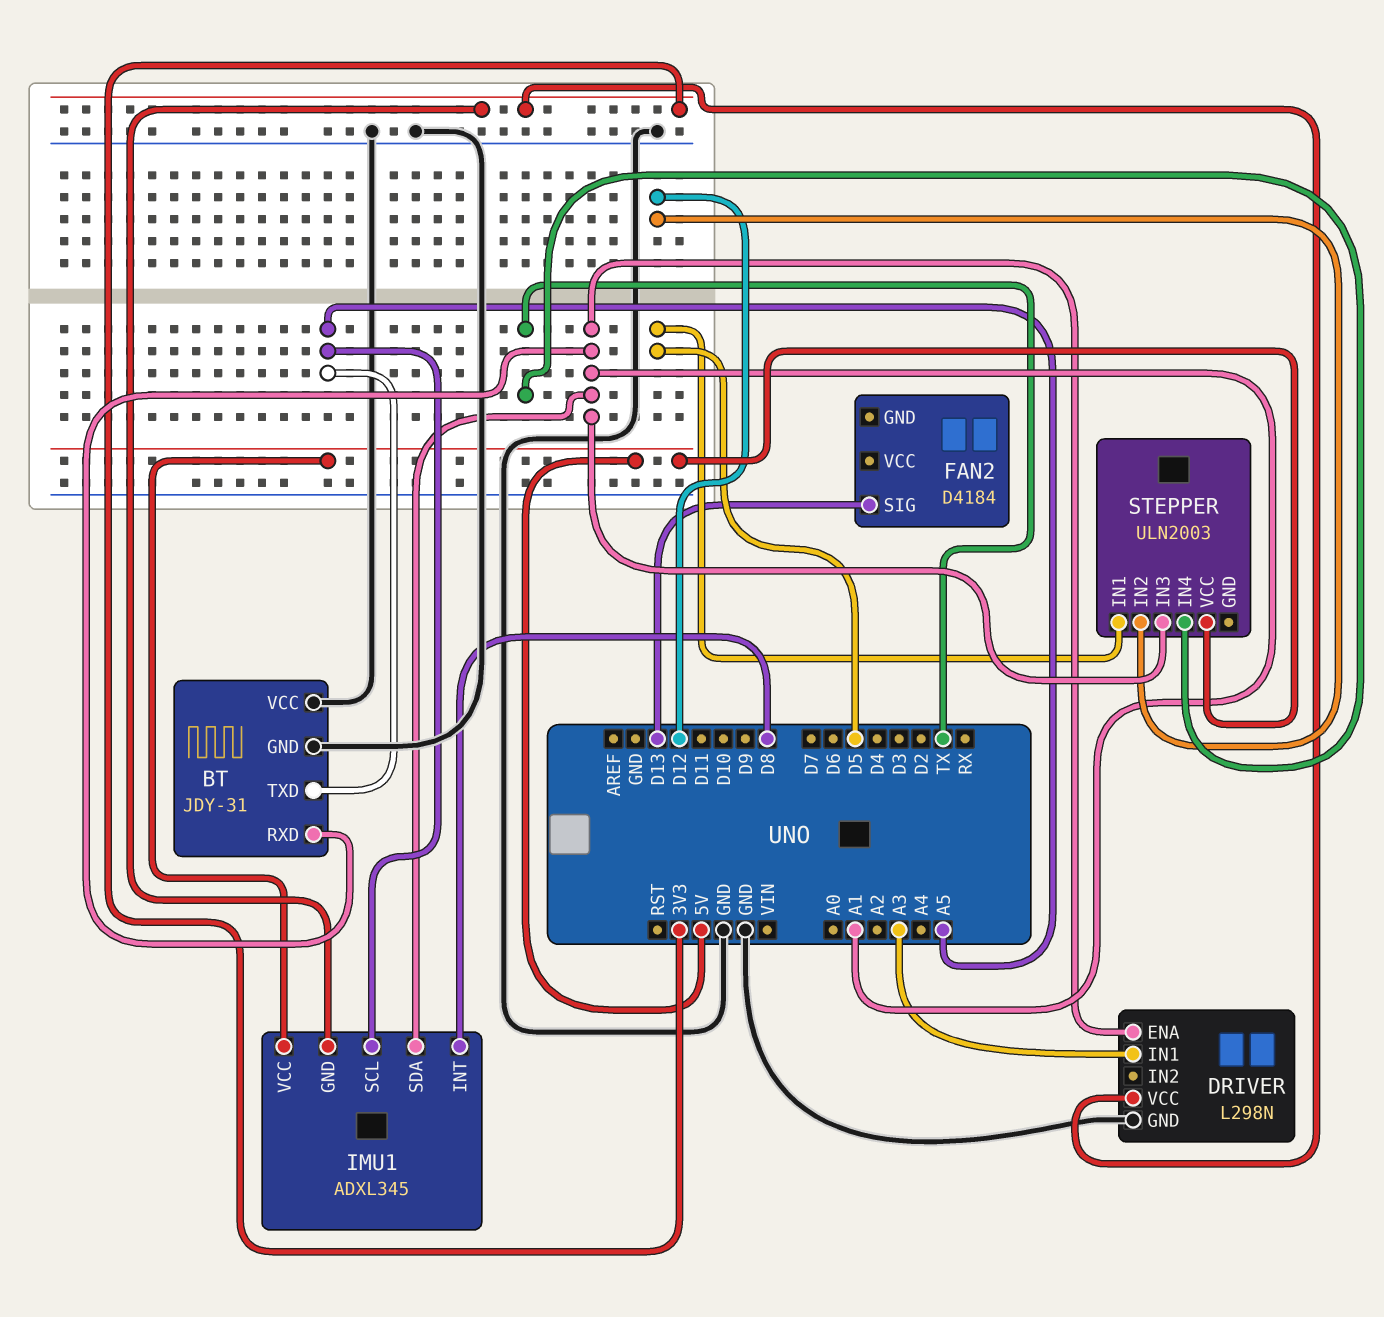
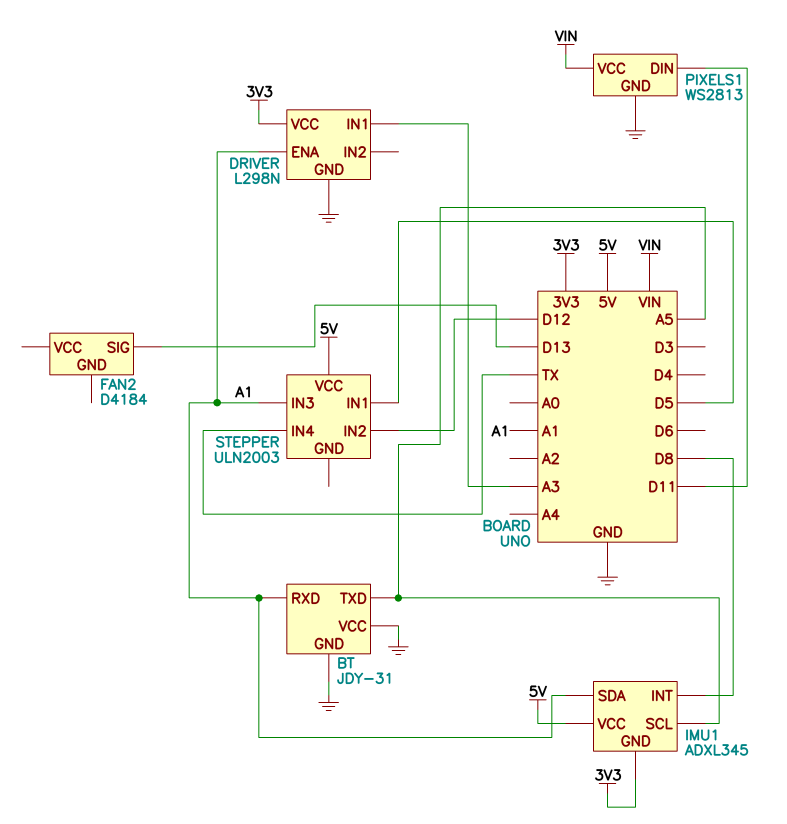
PIXELS1: none -> WS2813
PIXELS1 pin DIN: none -> D11
PIXELS1 pin GND: none -> GND
PIXELS1 pin VCC: none -> VIN

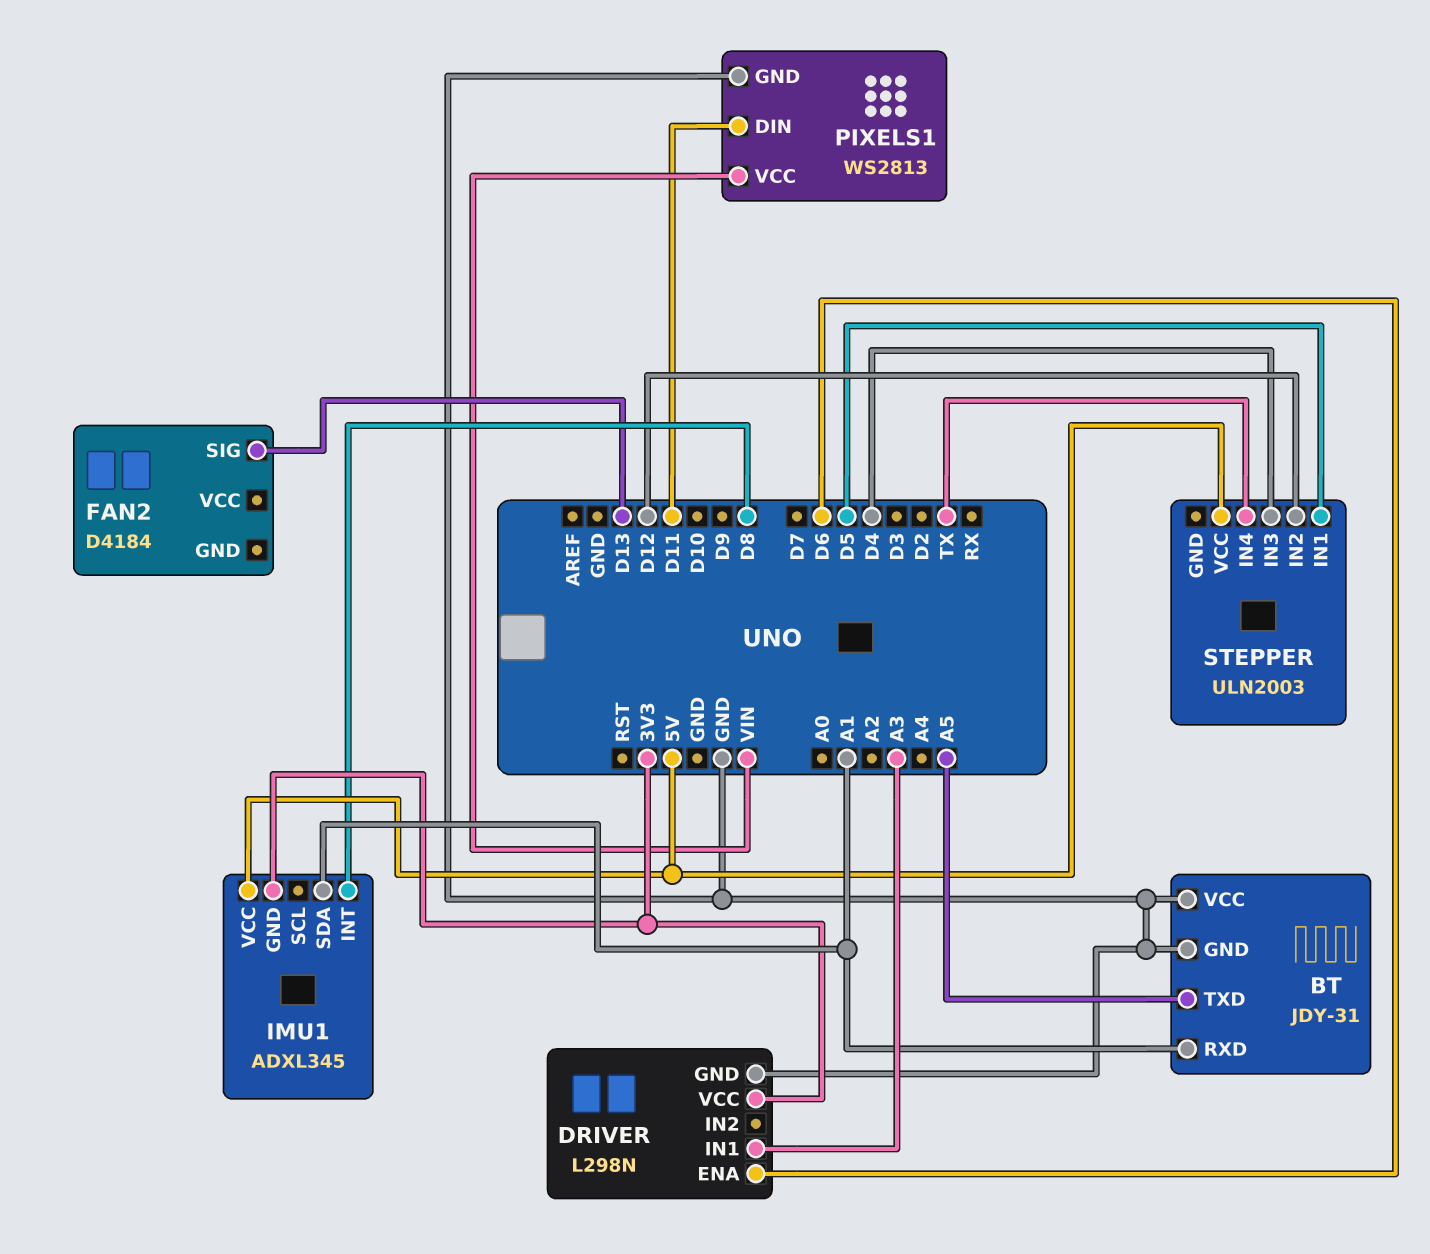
DRIVER pin ENA: A1 -> D6
IMU1 pin SCL: A5 -> none
STEPPER pin IN3: A1 -> D4

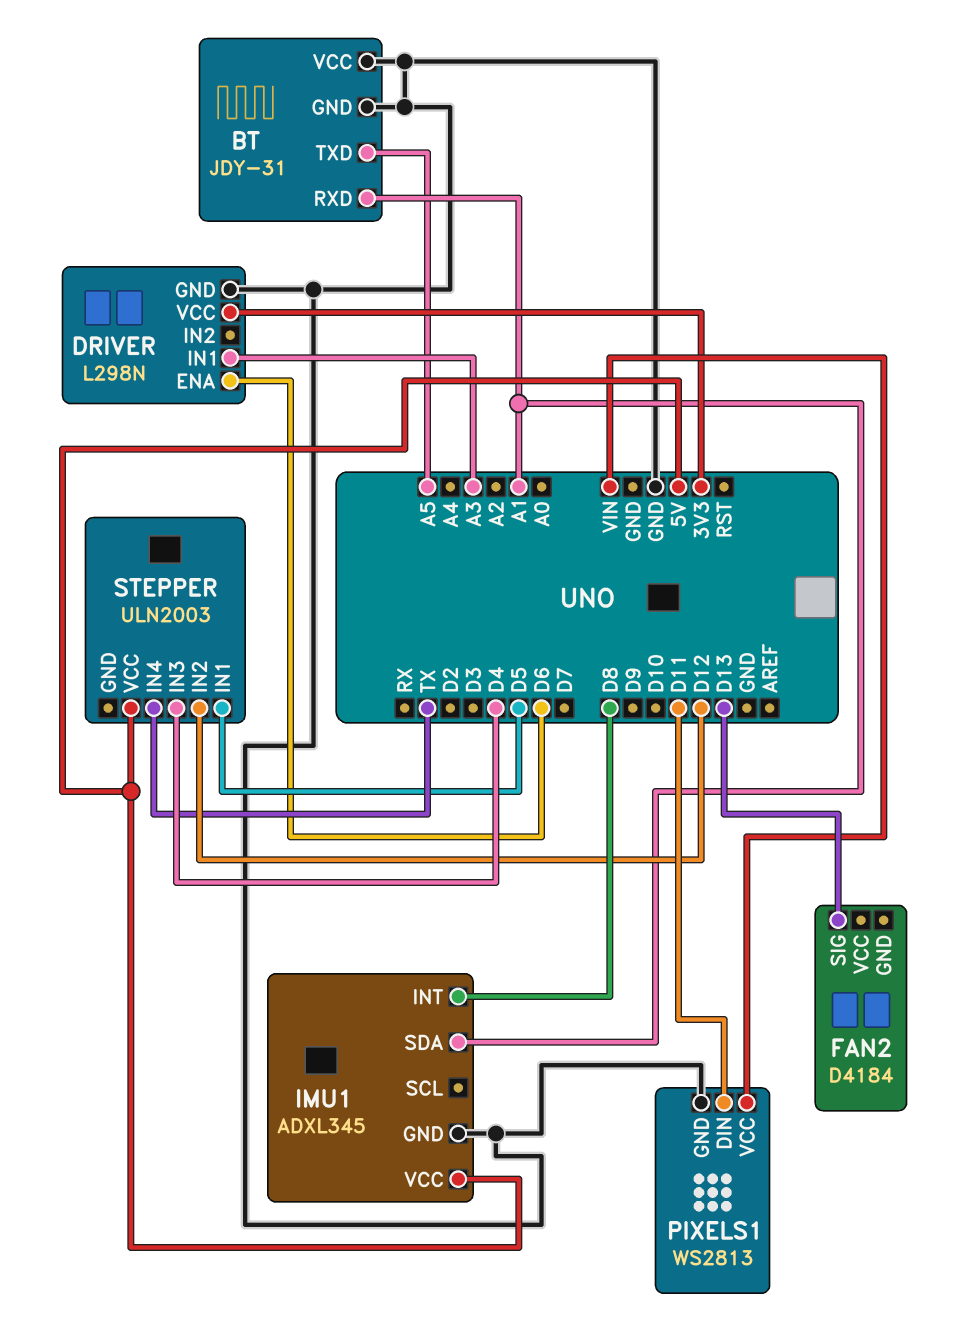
IMU1 pin GND: 3V3 -> GND

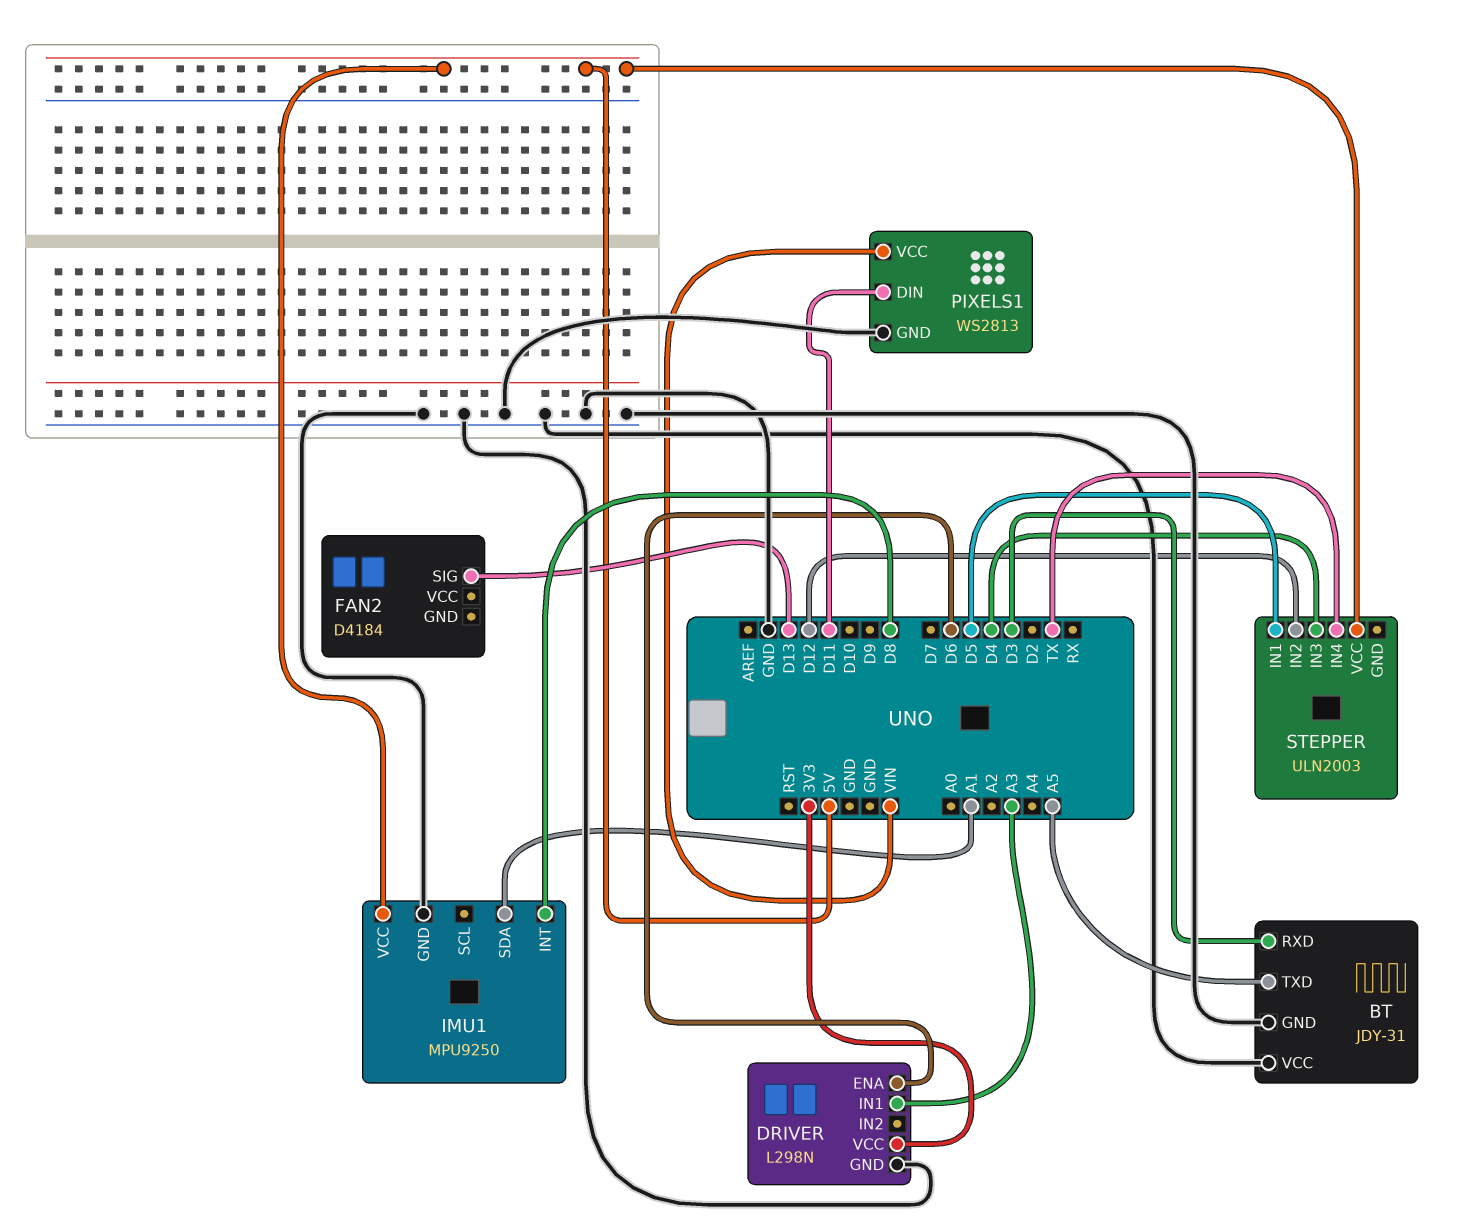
BT pin RXD: A1 -> D3
IMU1: ADXL345 -> MPU9250

